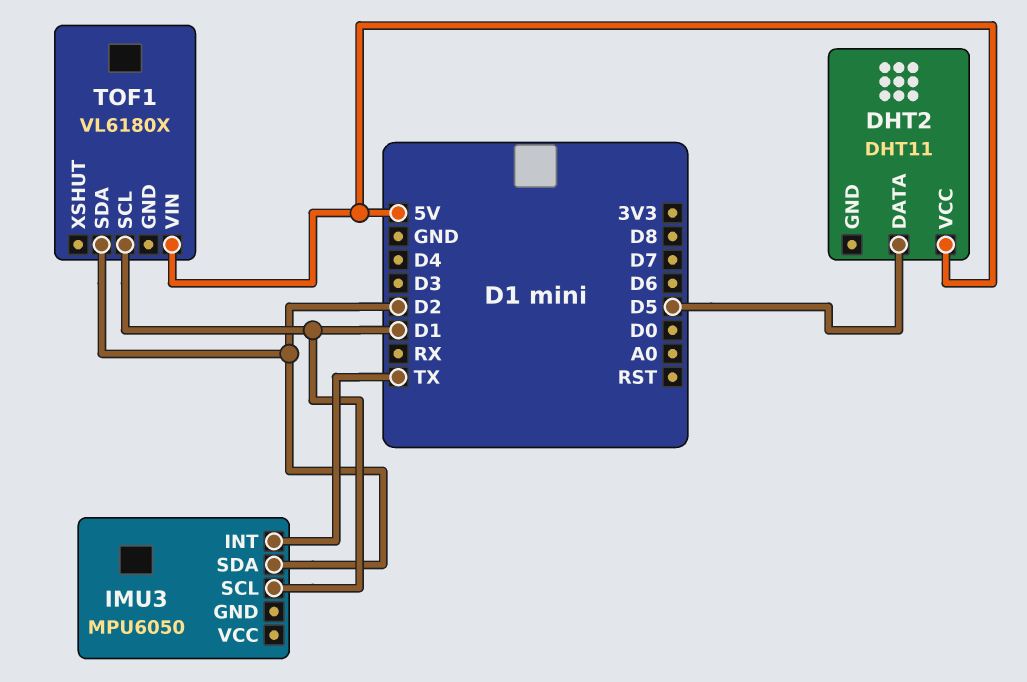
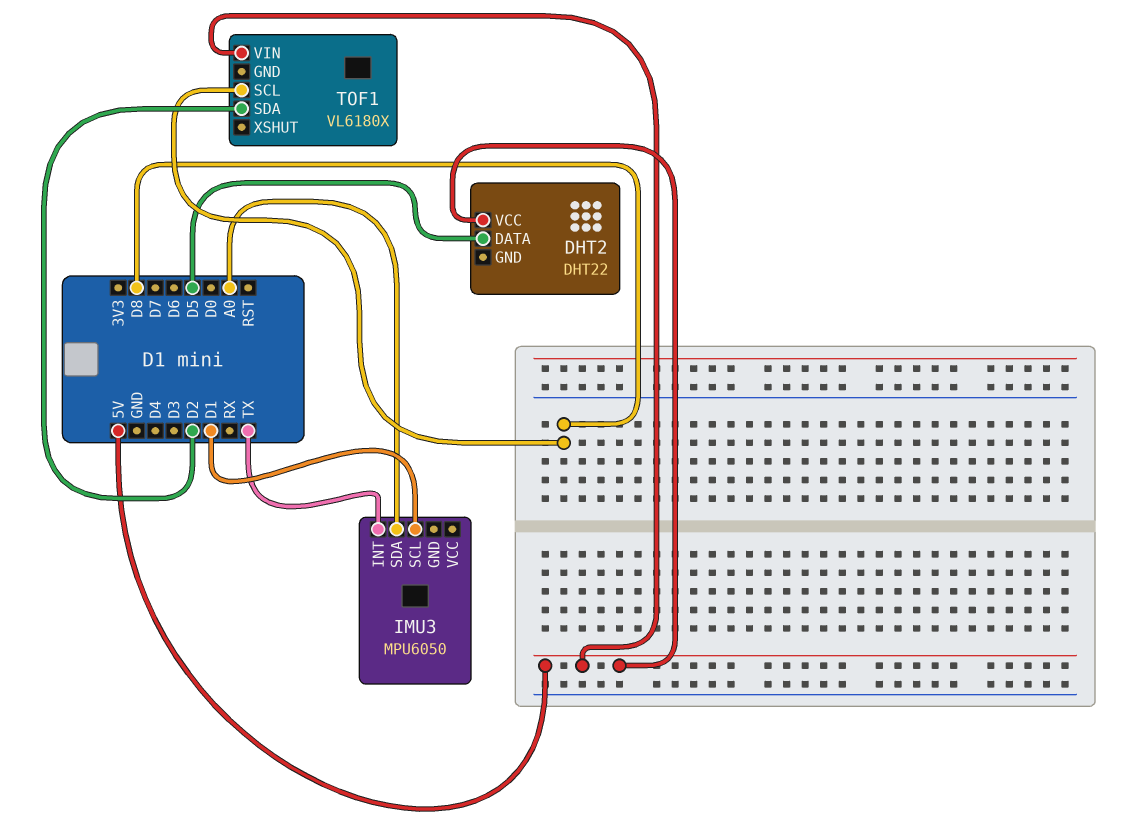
DHT2: DHT11 -> DHT22
IMU3 pin SDA: D2 -> A0
TOF1 pin SCL: D1 -> D8

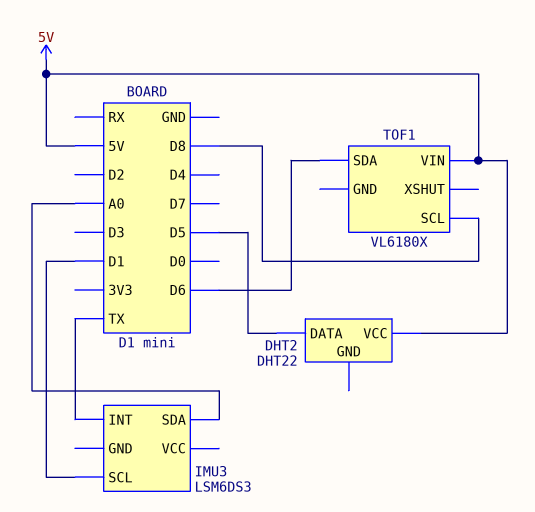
IMU3: MPU6050 -> LSM6DS3
TOF1 pin SDA: D2 -> D6

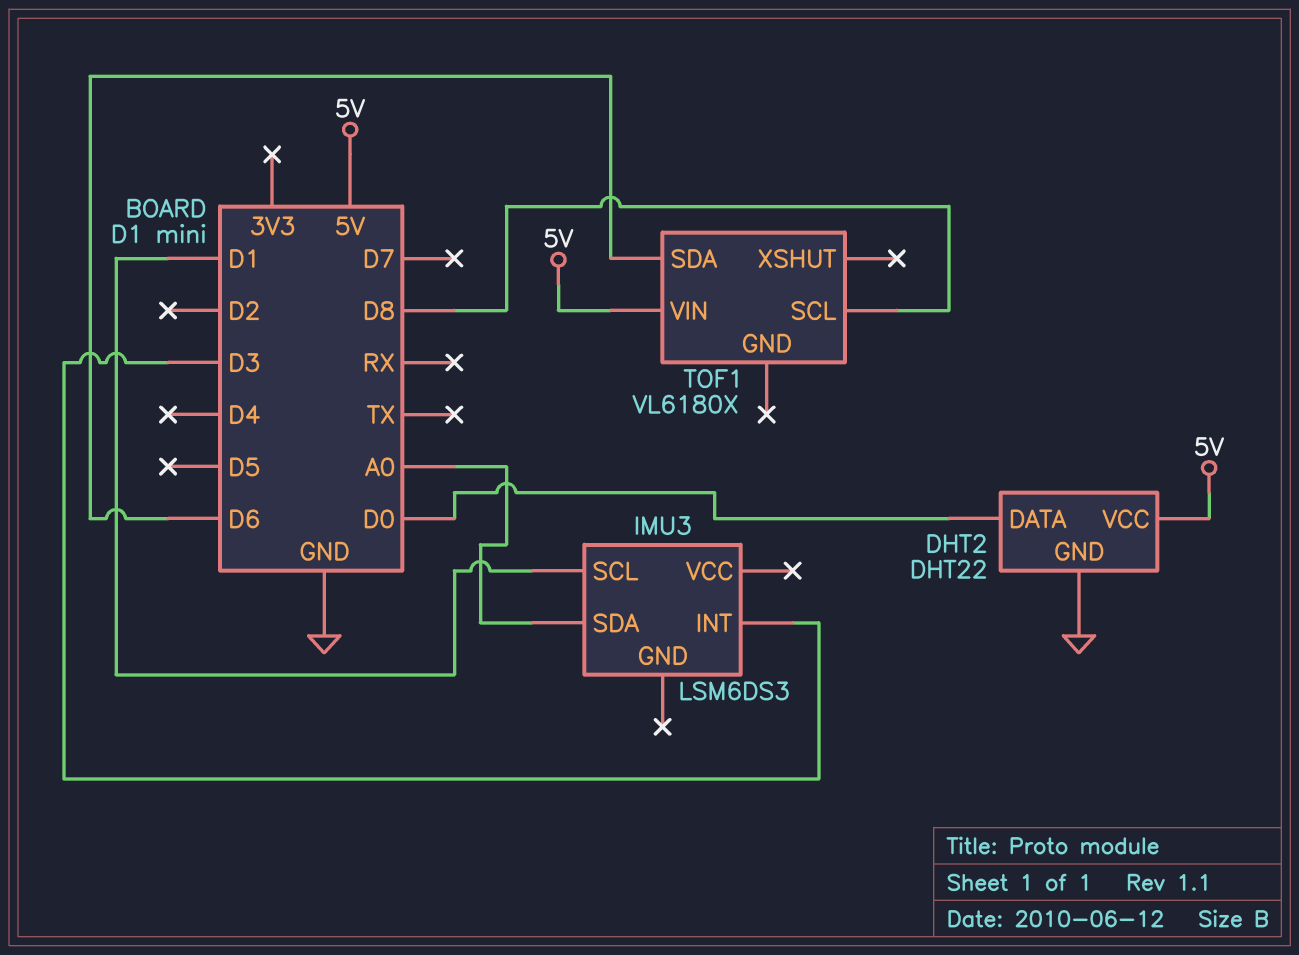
DHT2 pin DATA: D5 -> D0
DHT2 pin GND: none -> GND
IMU3 pin INT: TX -> D3

